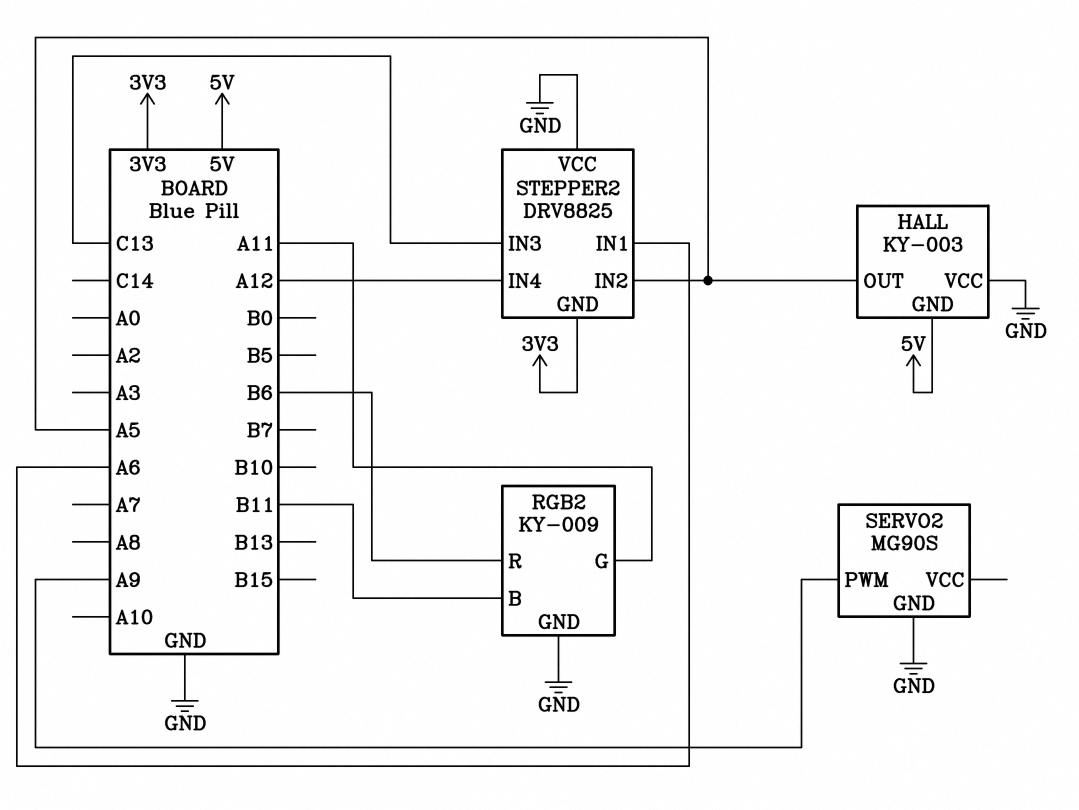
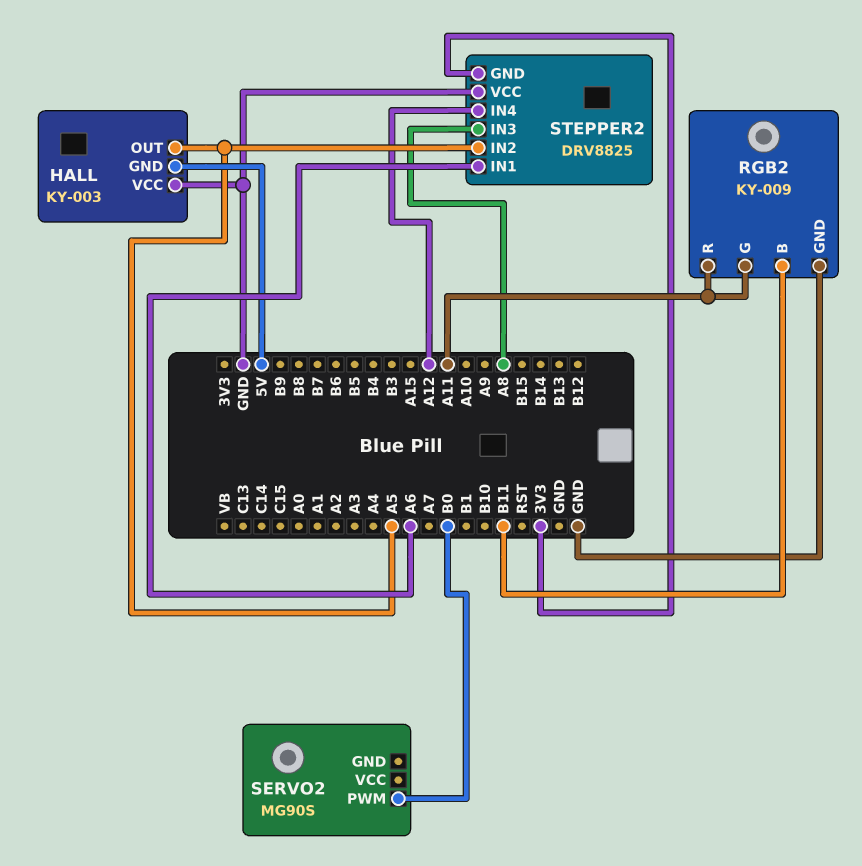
RGB2 pin R: B6 -> A11
SERVO2 pin GND: GND -> none
SERVO2 pin PWM: A9 -> B0
STEPPER2 pin IN3: C13 -> A8

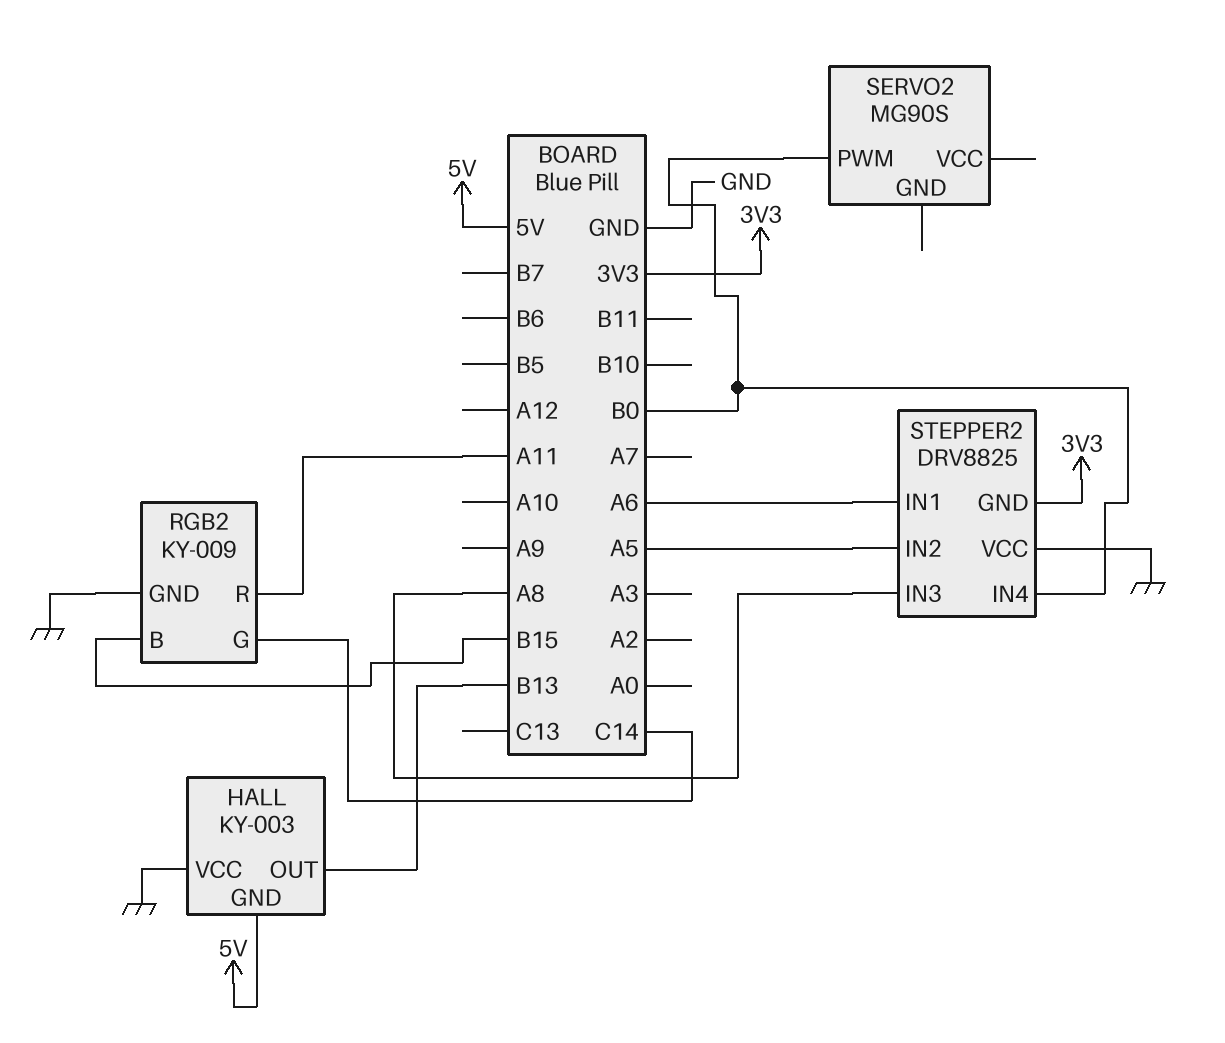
HALL pin OUT: A5 -> B13
RGB2 pin B: B11 -> B15
RGB2 pin G: A11 -> C14
STEPPER2 pin IN4: A12 -> B0

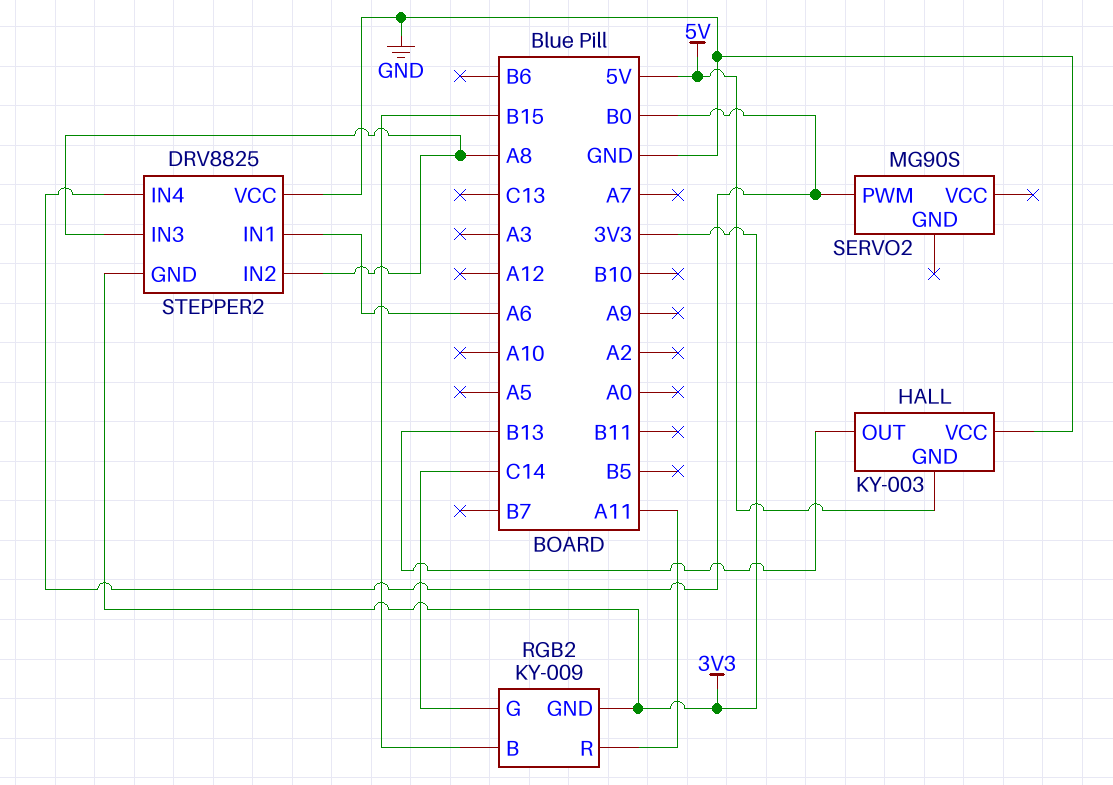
RGB2 pin GND: GND -> 3V3
STEPPER2 pin IN2: A5 -> A8

